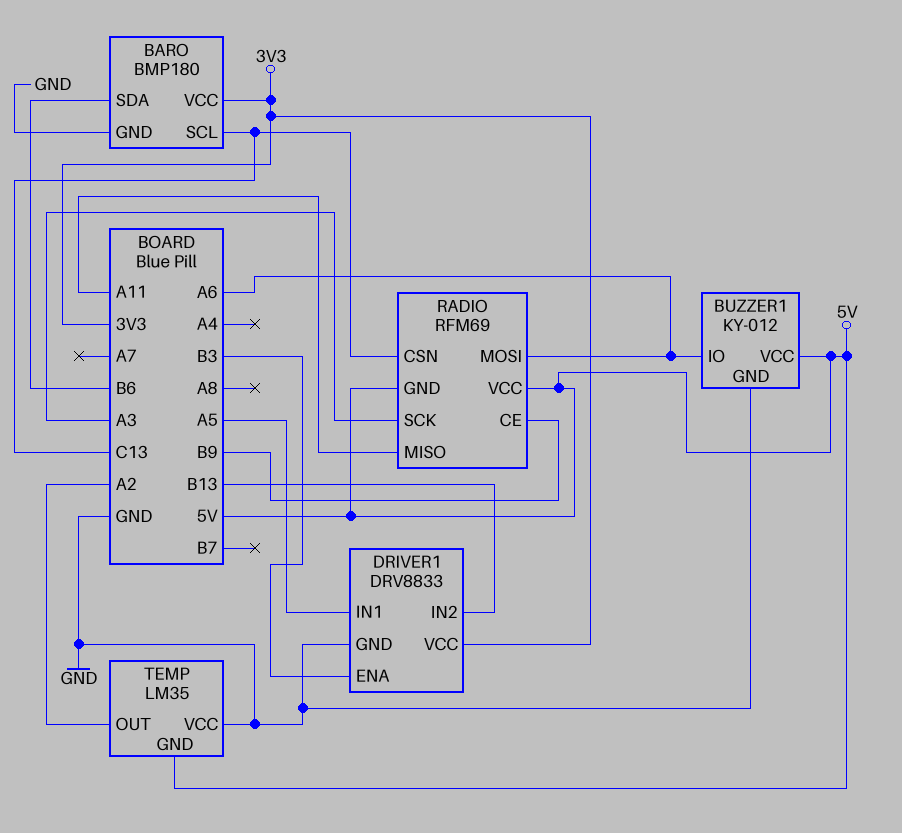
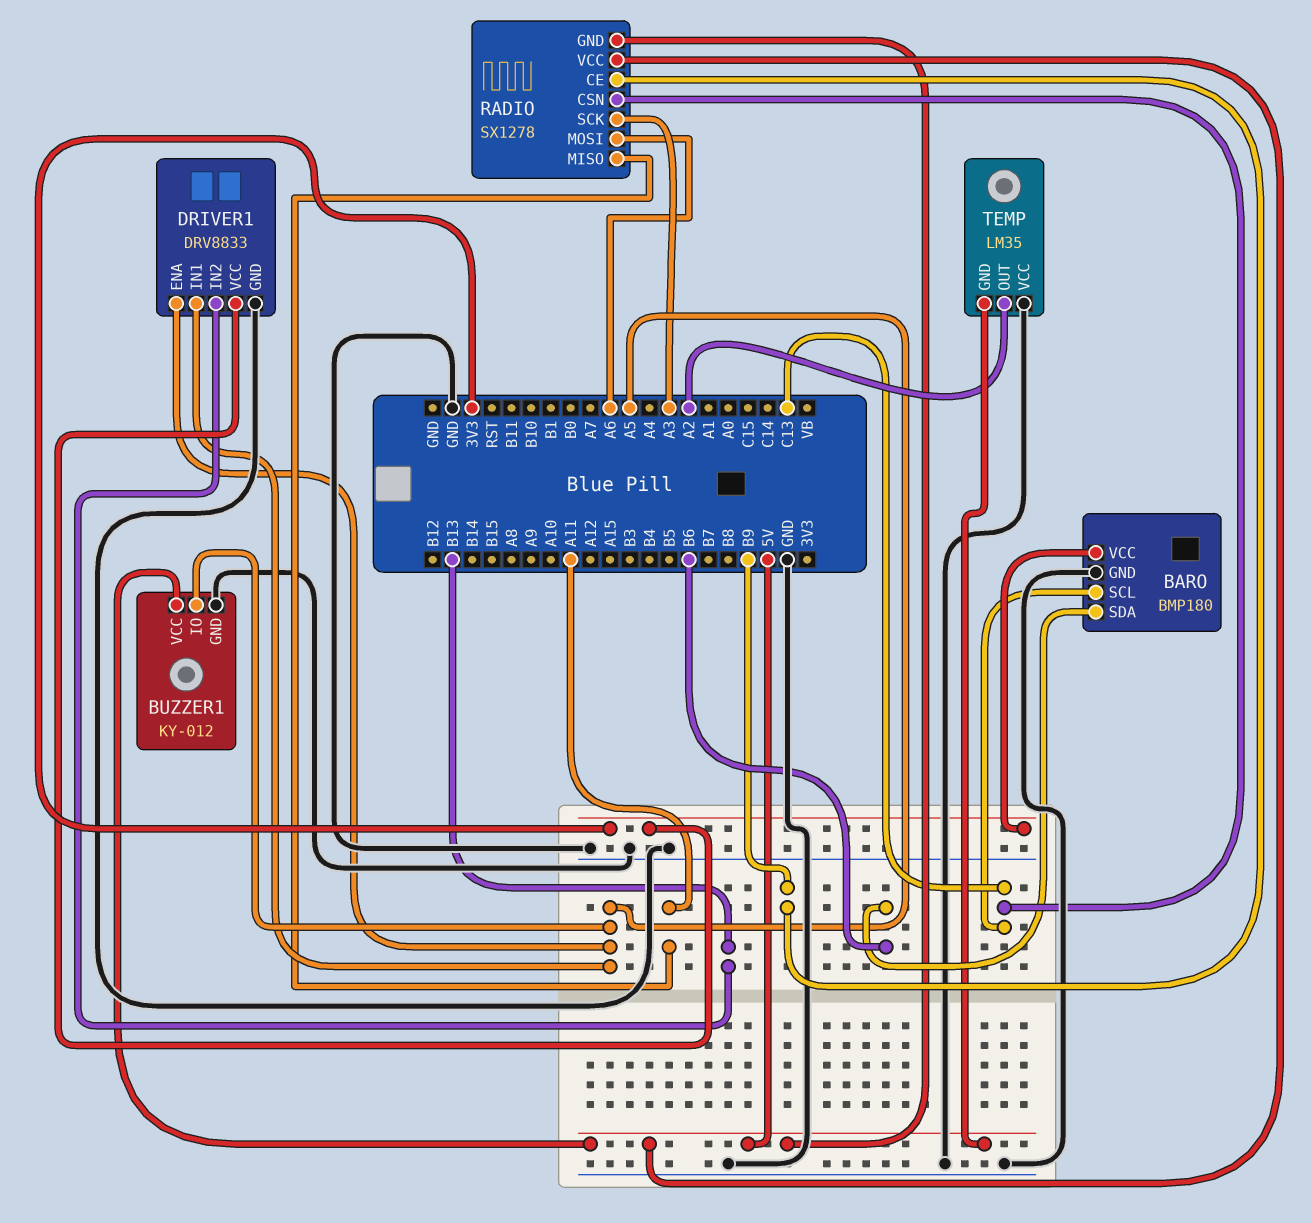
BUZZER1 pin IO: A6 -> A5
DRIVER1 pin ENA: B3 -> A5
RADIO: RFM69 -> SX1278

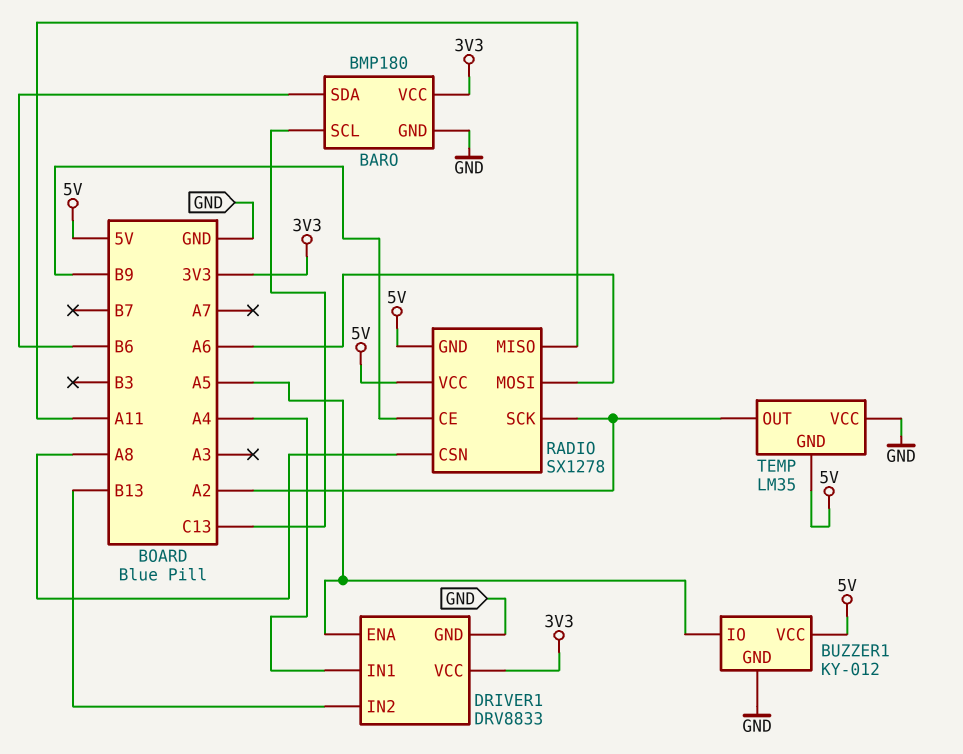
DRIVER1 pin IN1: A5 -> A4
RADIO pin CSN: C13 -> A8
RADIO pin SCK: A3 -> A2

